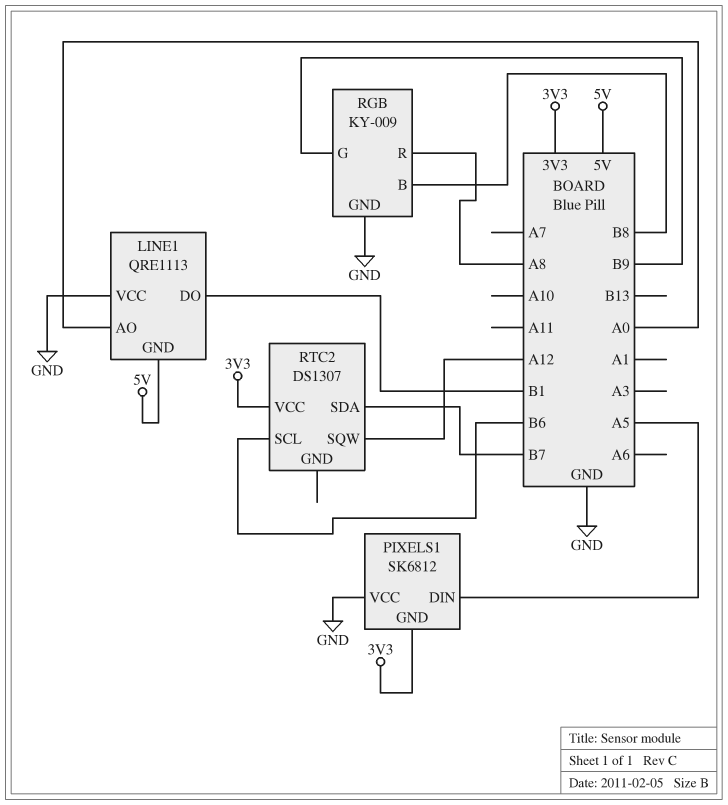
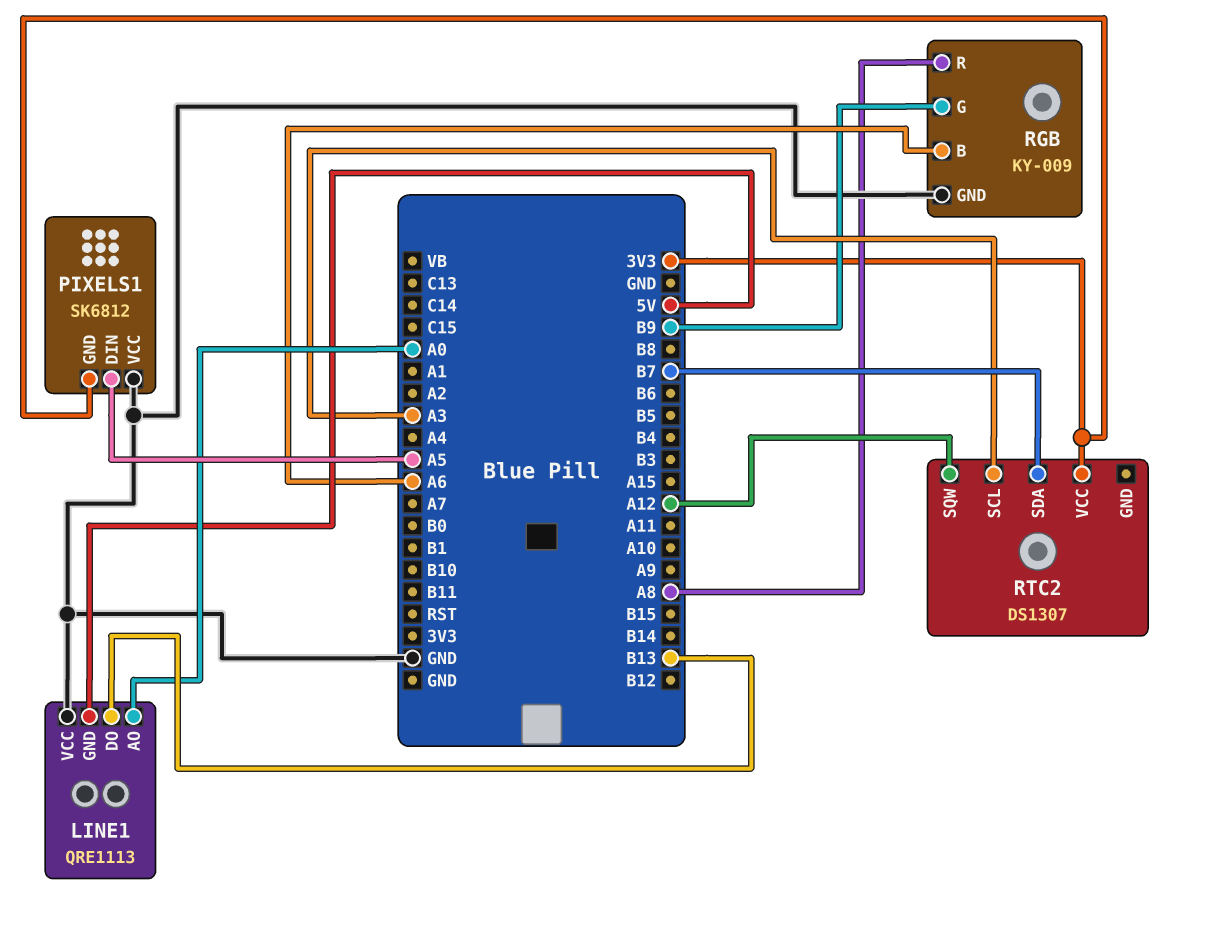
LINE1 pin DO: B1 -> B13
RGB pin B: B8 -> A6
RTC2 pin SCL: B6 -> A3

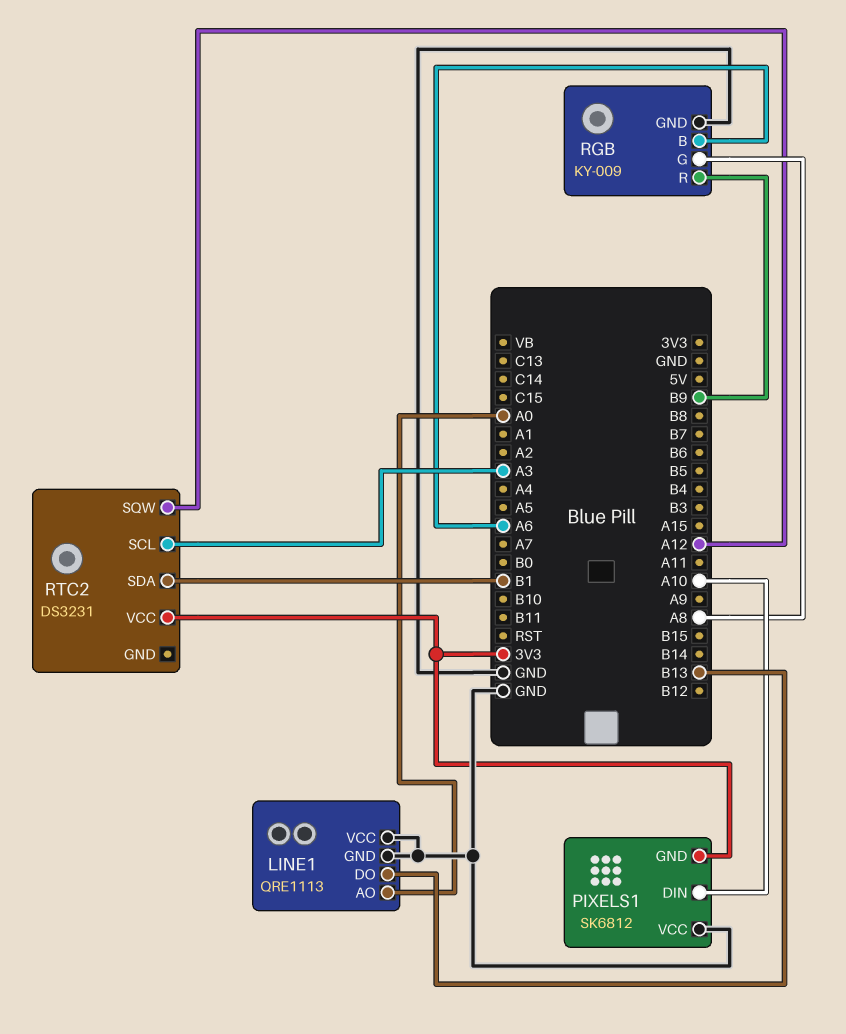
LINE1 pin GND: 5V -> GND
PIXELS1 pin DIN: A5 -> A10
RGB pin G: B9 -> A8
RGB pin R: A8 -> B9
RTC2: DS1307 -> DS3231
RTC2 pin SDA: B7 -> B1

